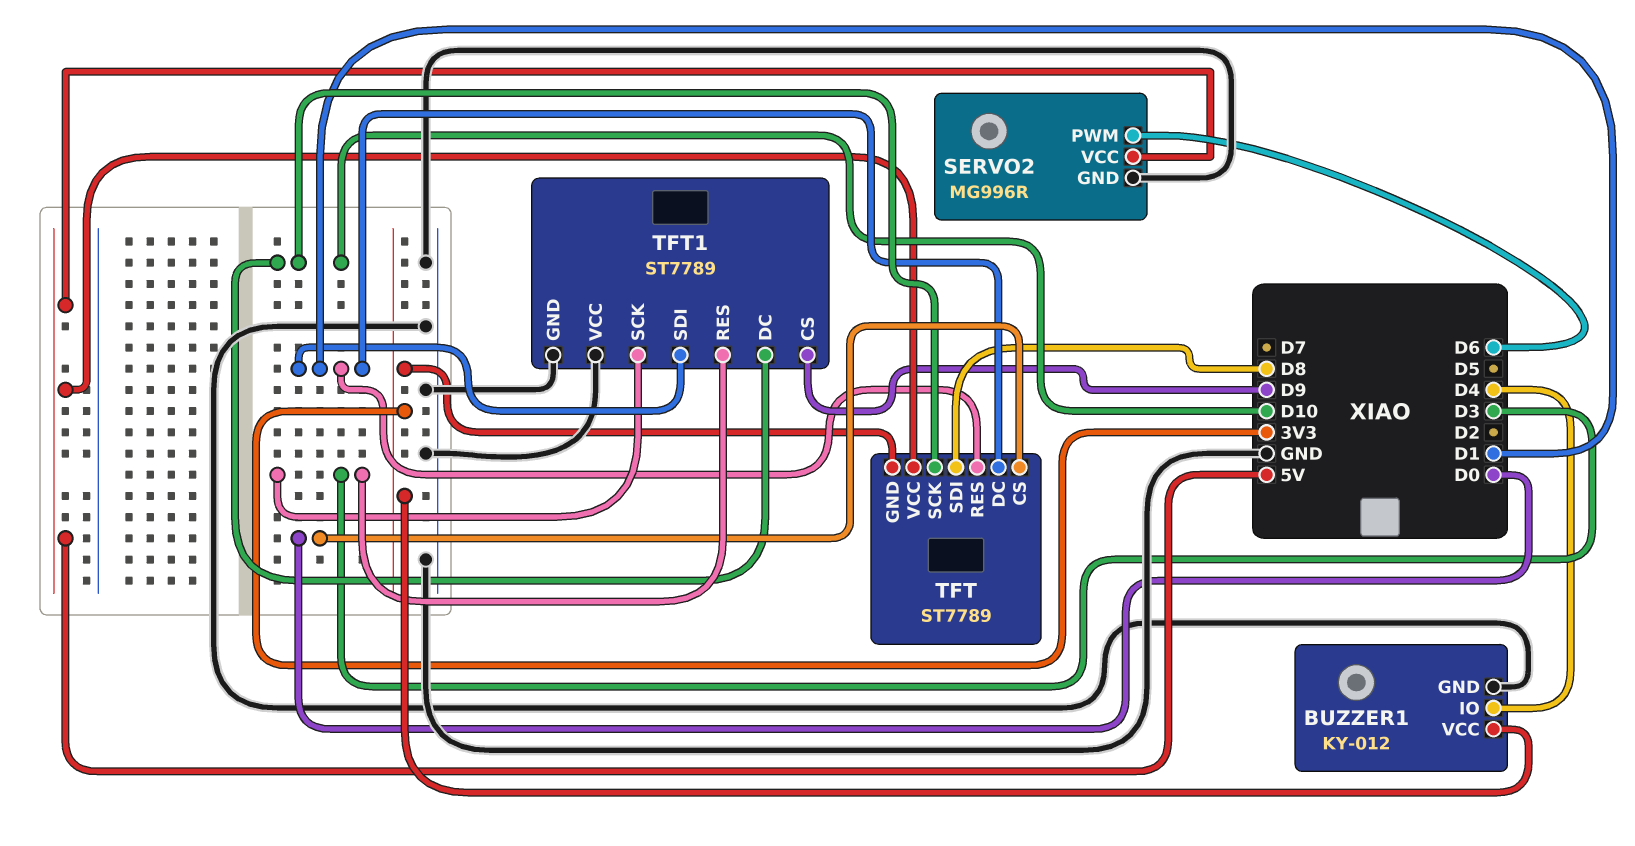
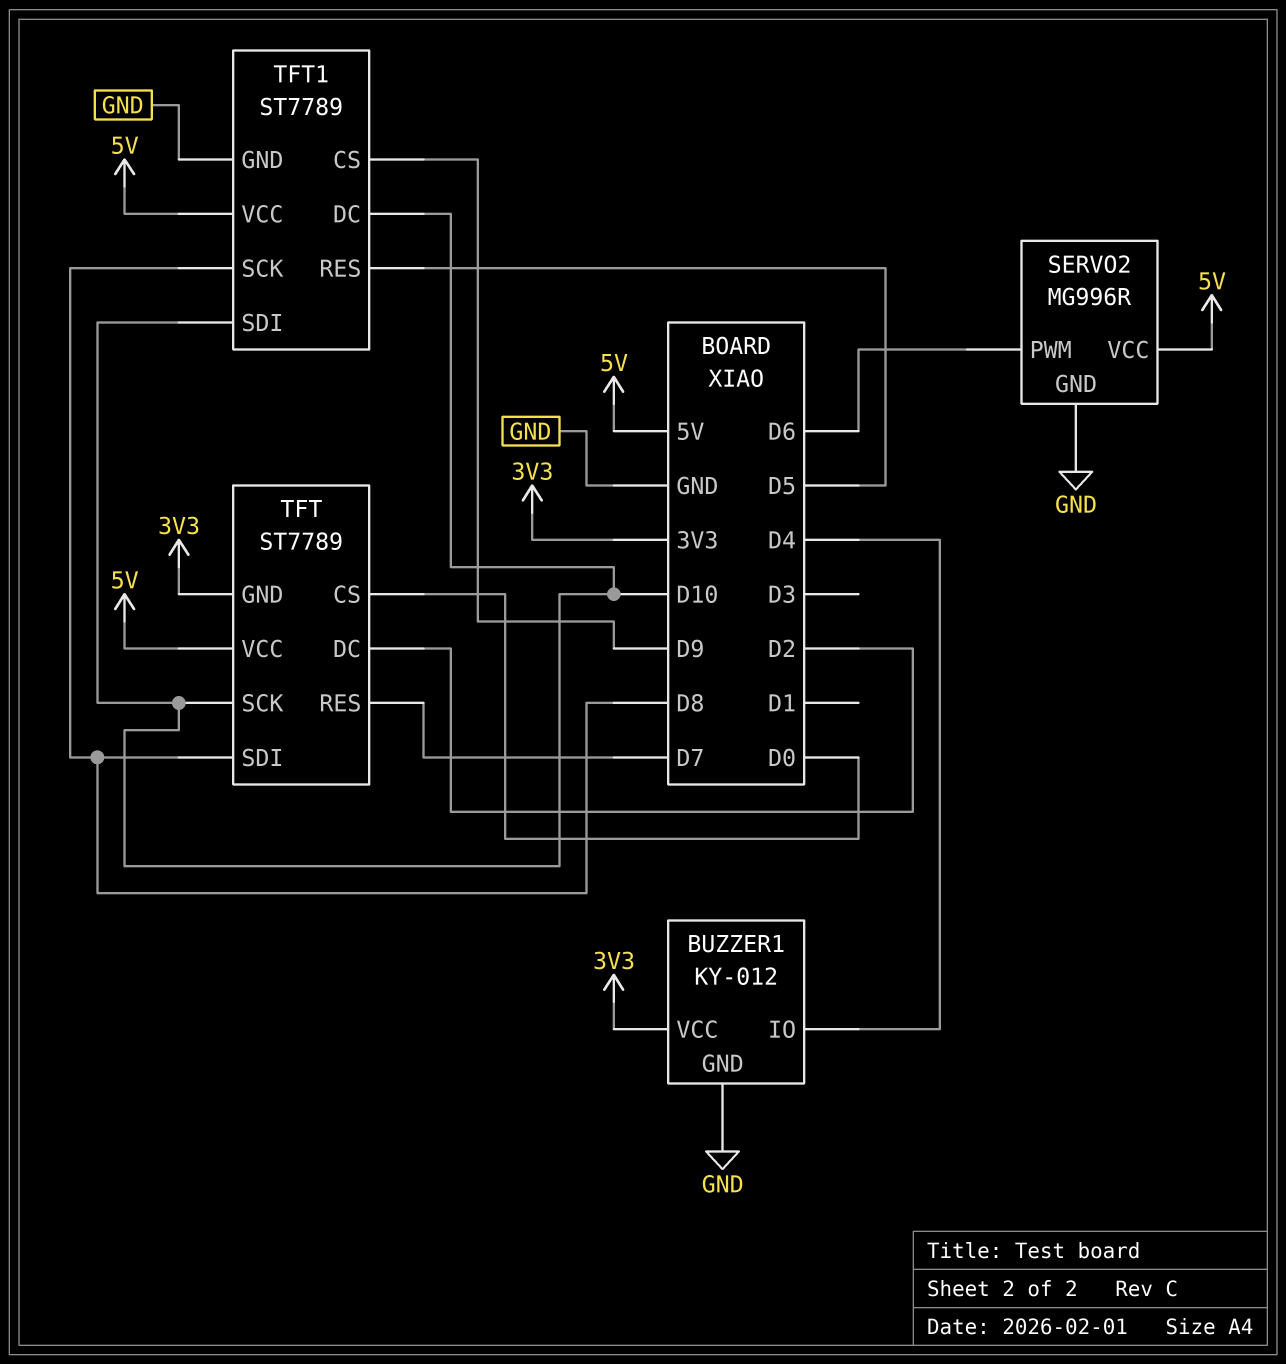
TFT pin DC: D1 -> D2
TFT pin RES: D1 -> D7
TFT1 pin RES: D3 -> D5
TFT1 pin SCK: D3 -> D8
TFT1 pin SDI: D1 -> D10
TFT1 pin VCC: GND -> 5V

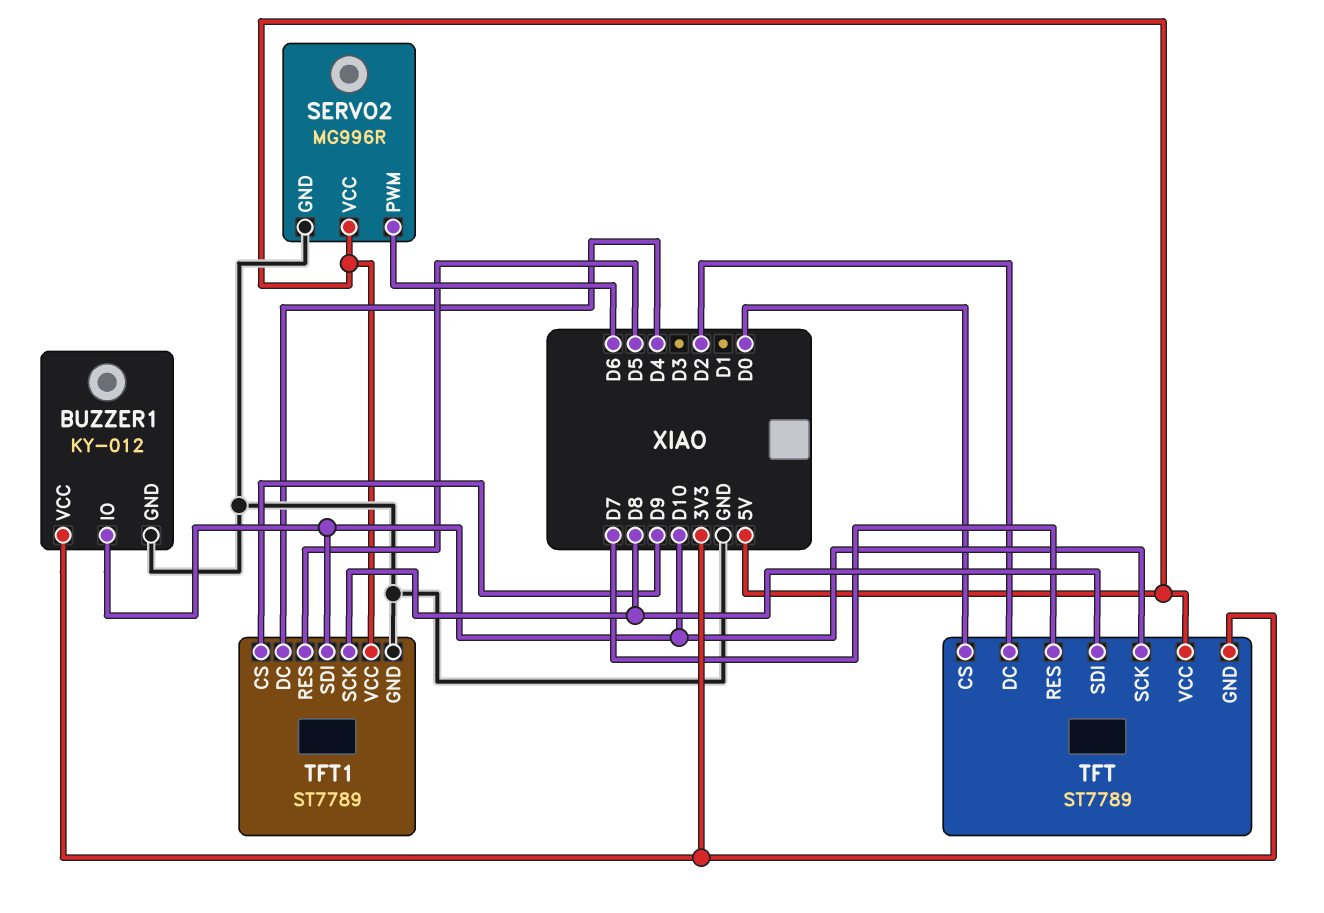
BUZZER1 pin IO: D4 -> D10
TFT1 pin DC: D10 -> D4

